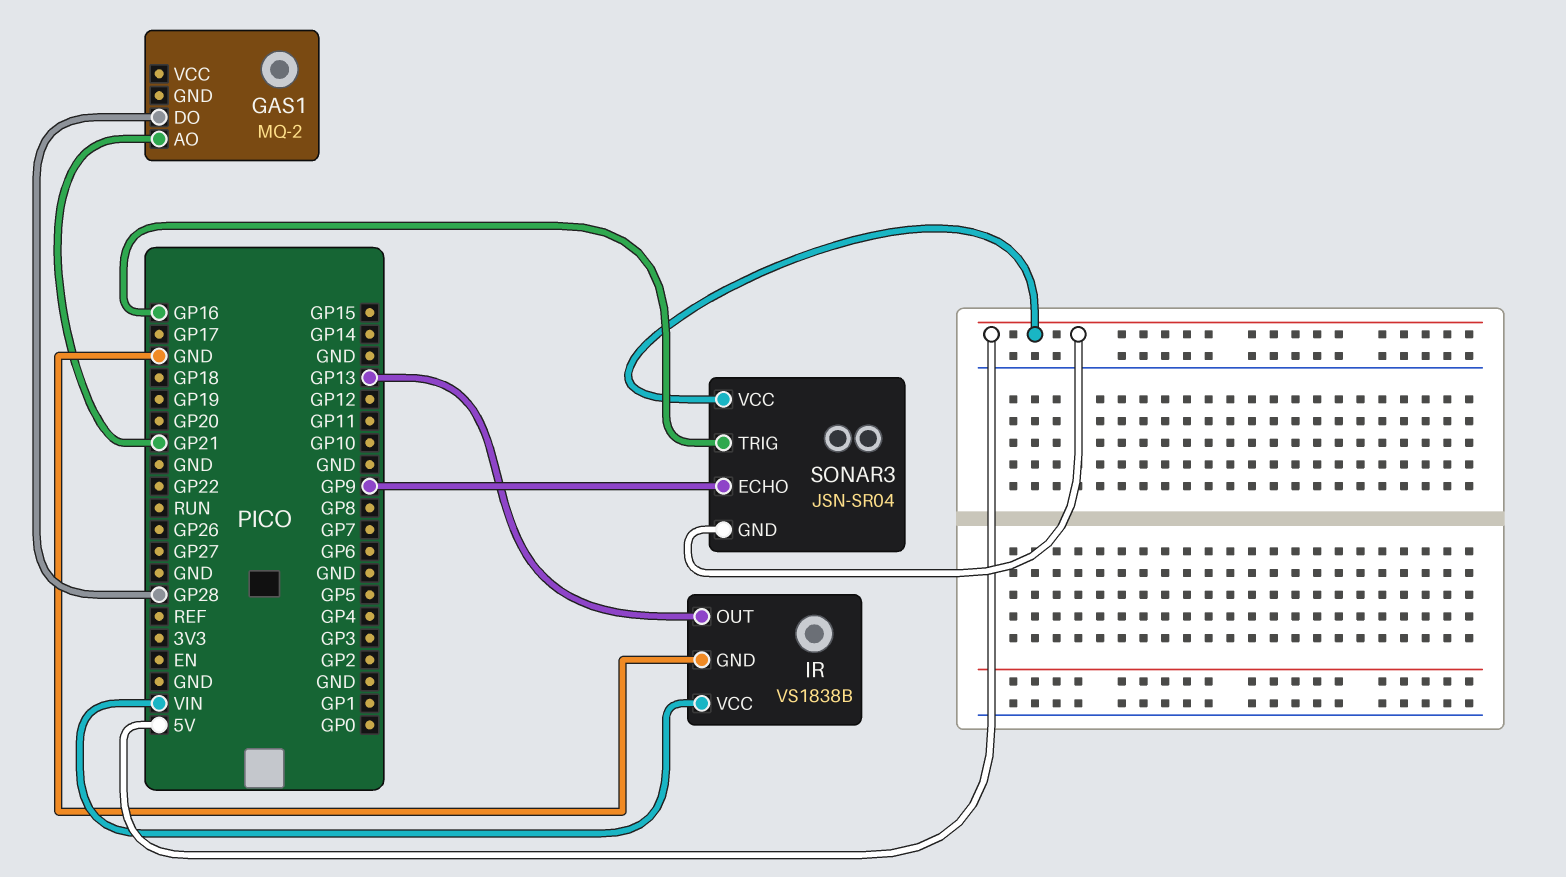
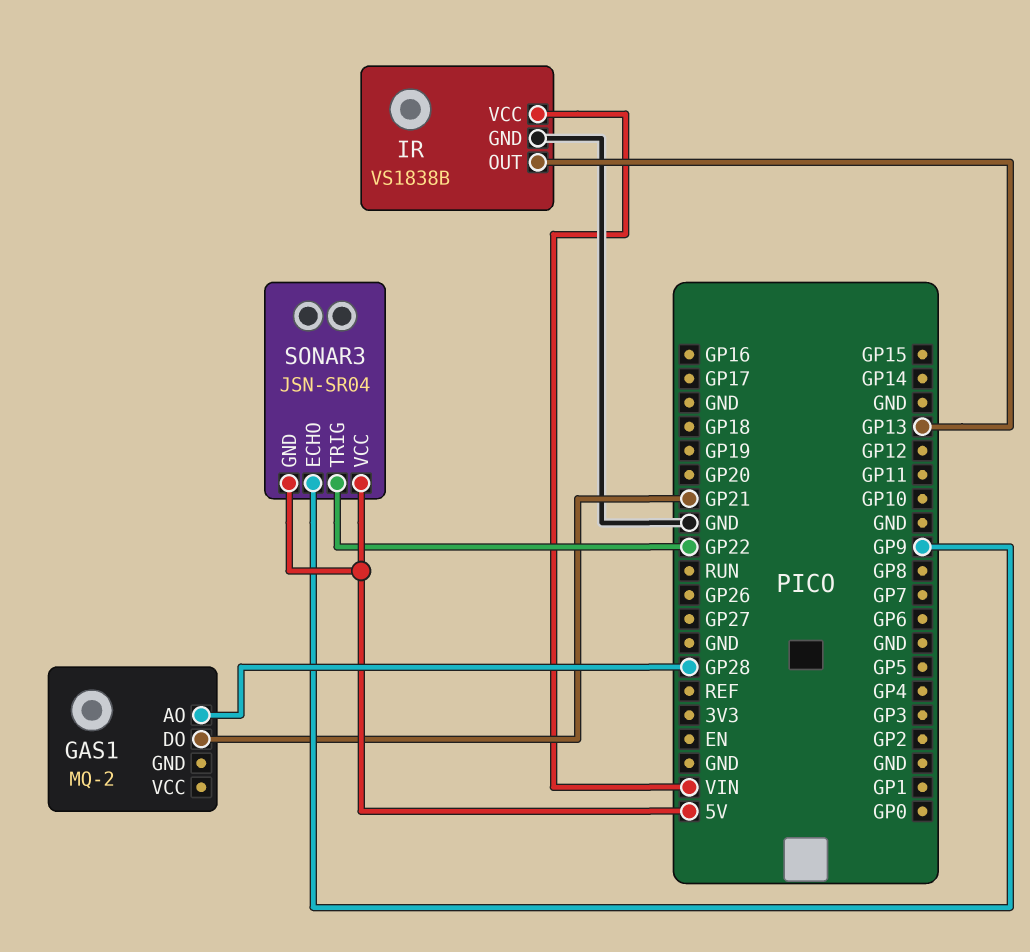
GAS1 pin AO: GP21 -> GP28
GAS1 pin DO: GP28 -> GP21
SONAR3 pin TRIG: GP16 -> GP22

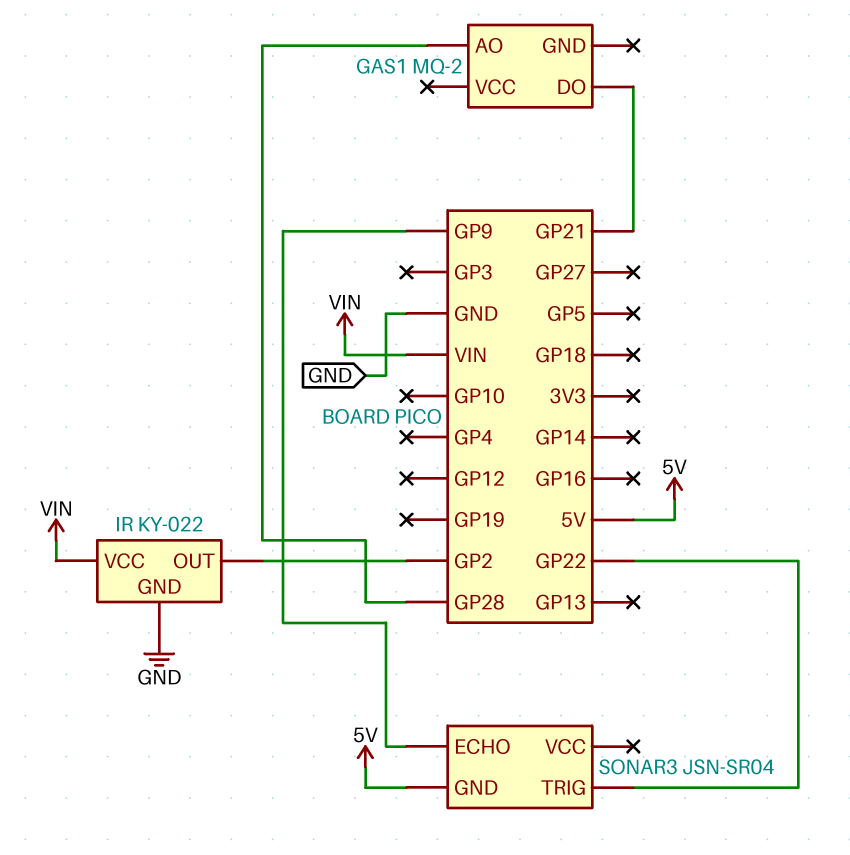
IR: VS1838B -> KY-022
IR pin OUT: GP13 -> GP2
SONAR3 pin VCC: 5V -> none

